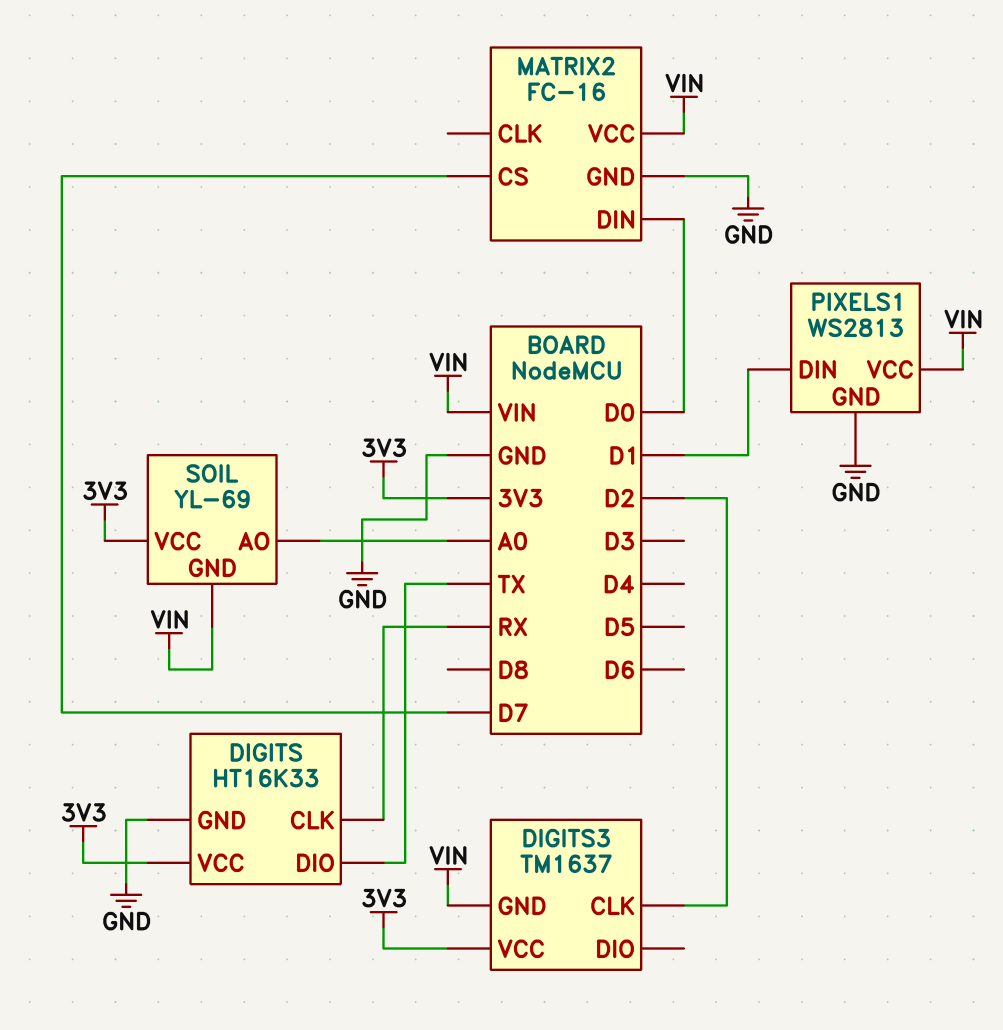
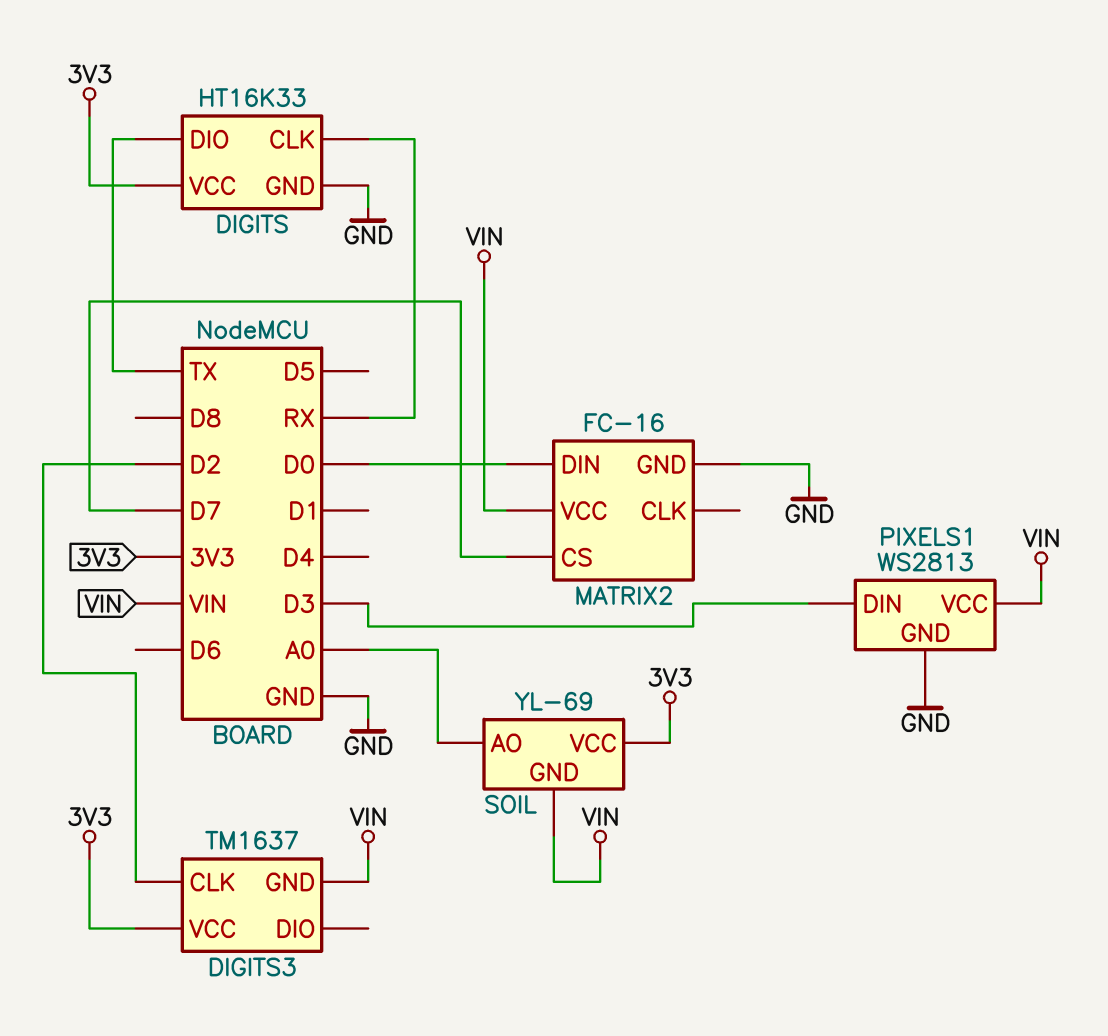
PIXELS1 pin DIN: D1 -> D3

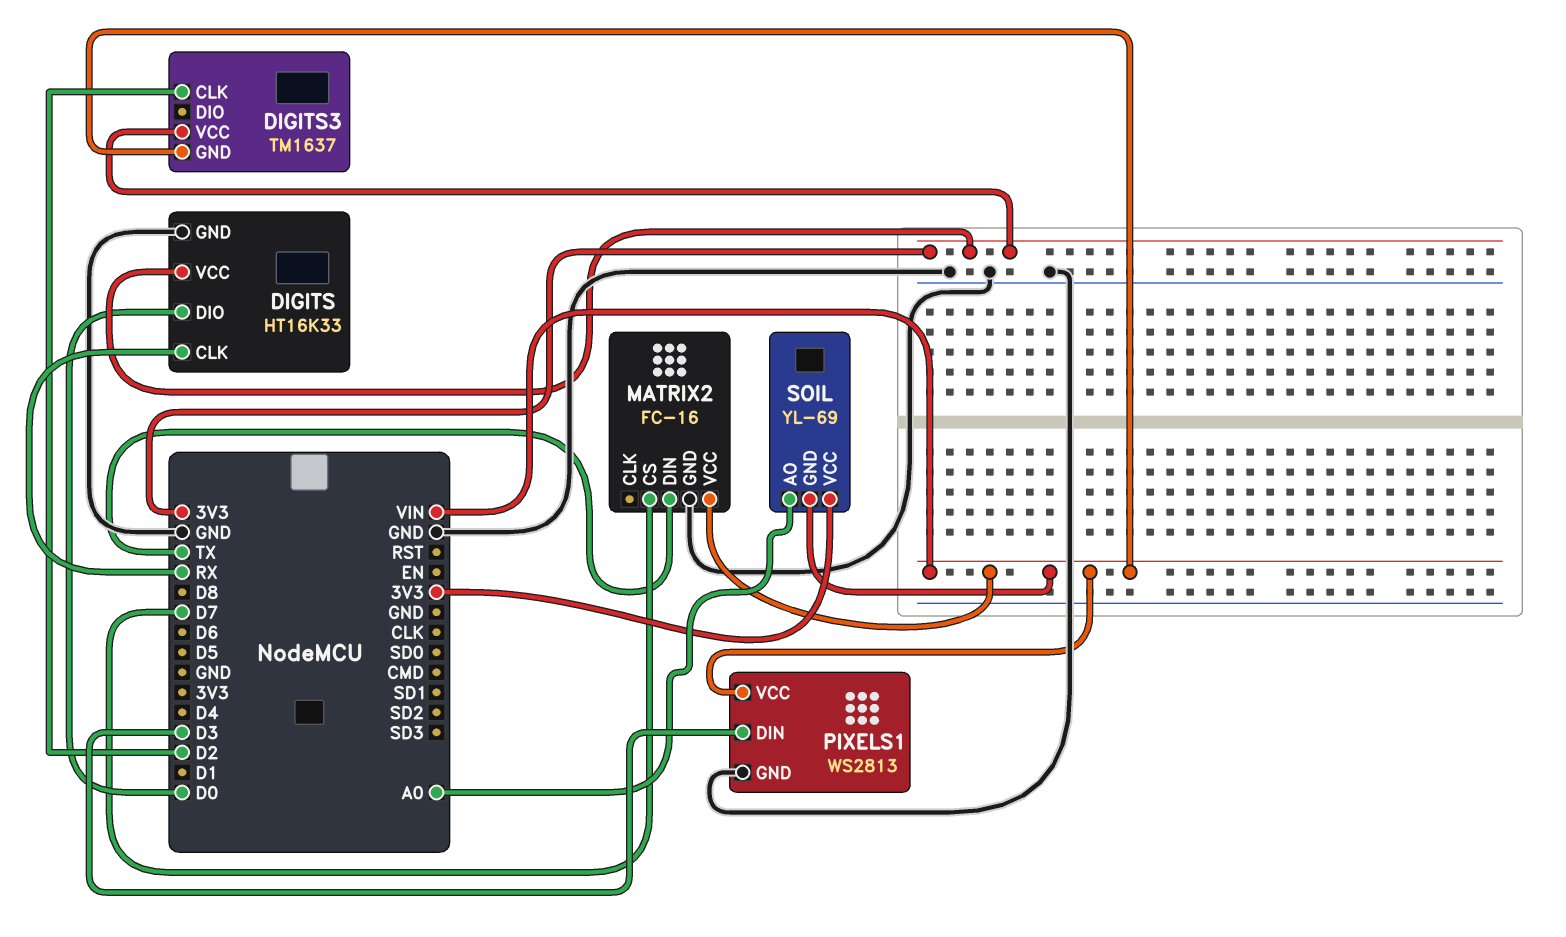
DIGITS pin DIO: TX -> D0
MATRIX2 pin DIN: D0 -> TX

